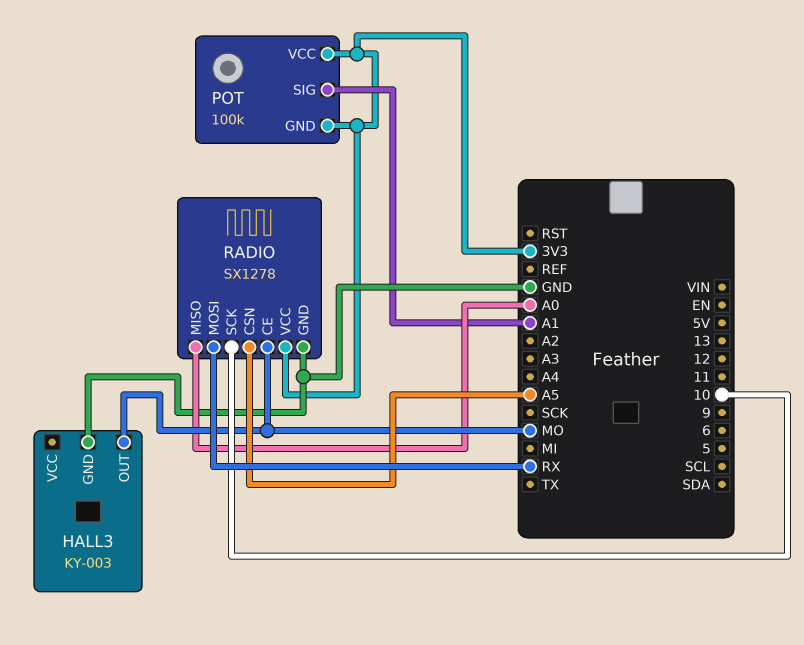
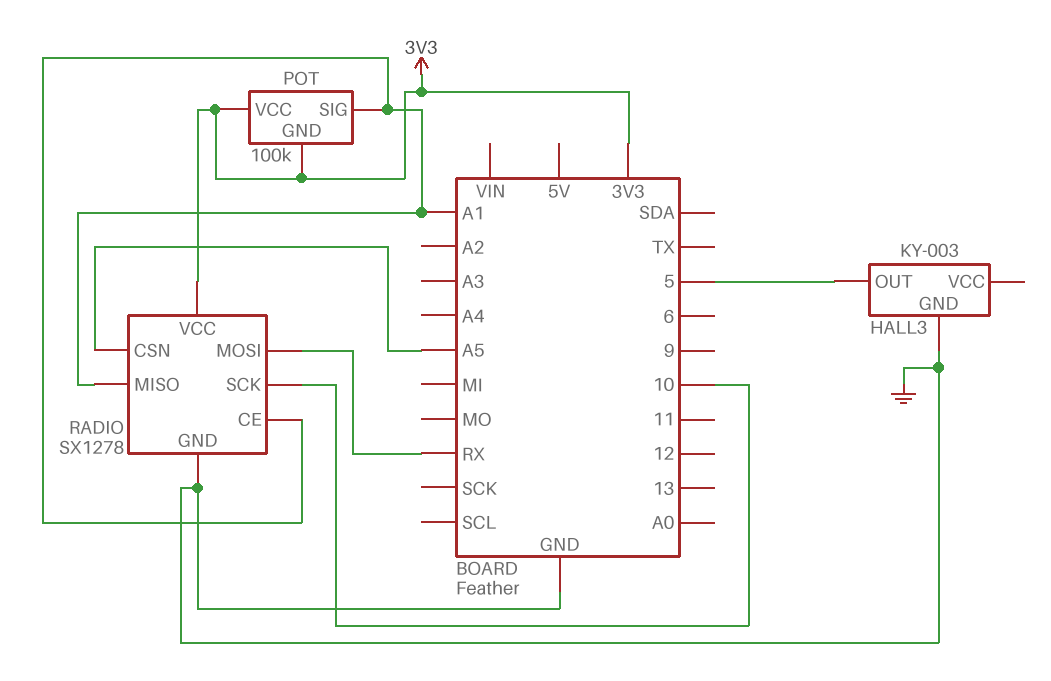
HALL3 pin OUT: MO -> 5
RADIO pin CE: MO -> A1
RADIO pin MISO: A0 -> A1

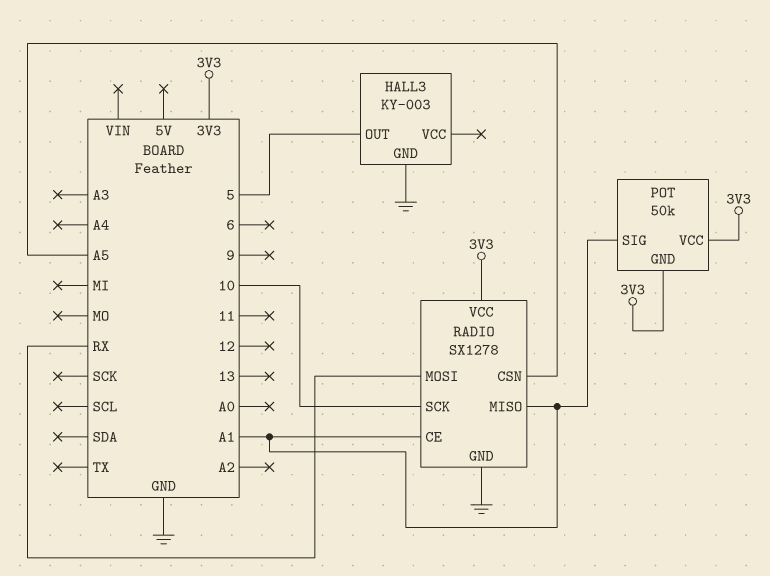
POT: 100k -> 50k

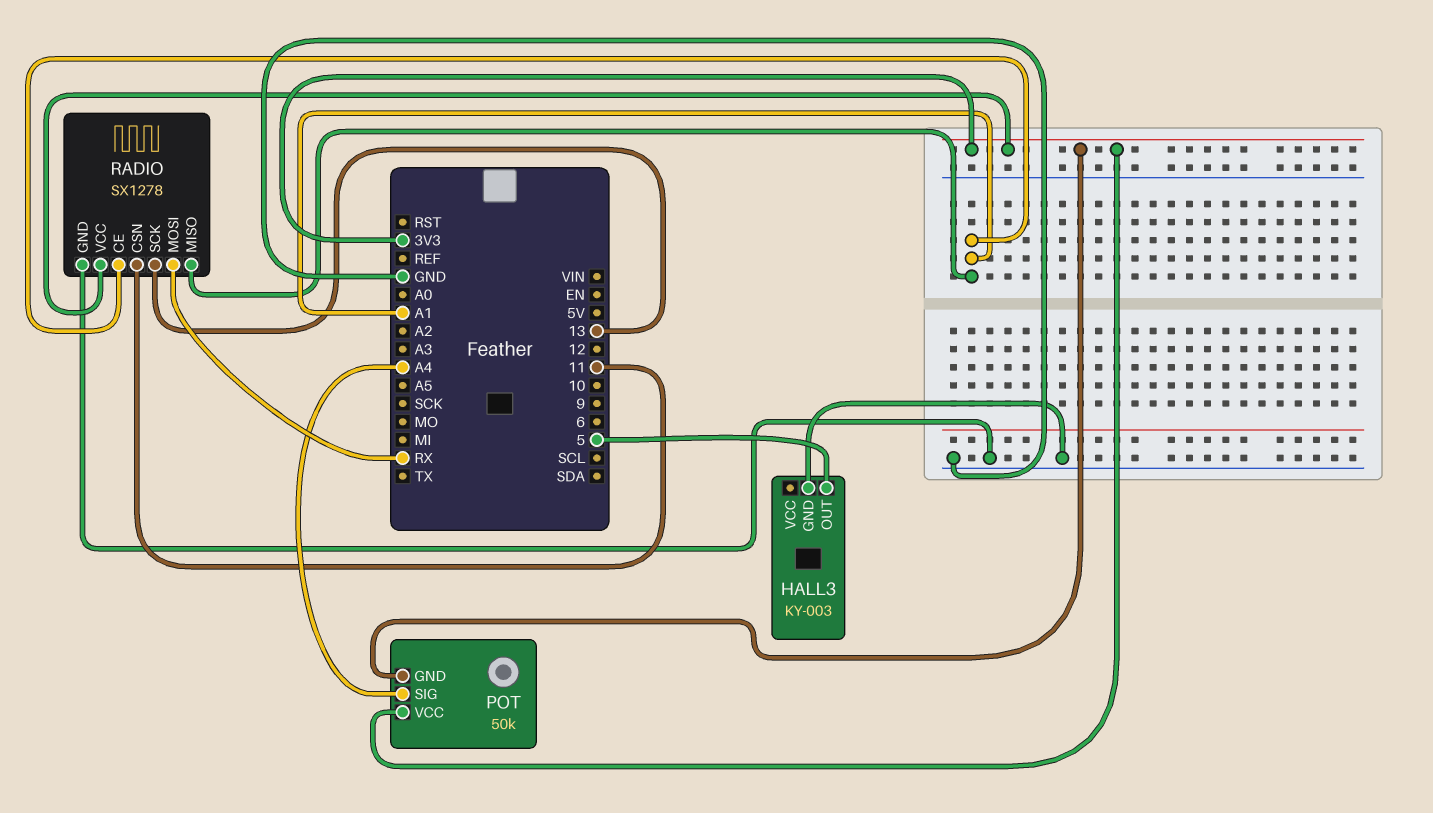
POT pin SIG: A1 -> A4
RADIO pin CSN: A5 -> 11
RADIO pin SCK: 10 -> 13

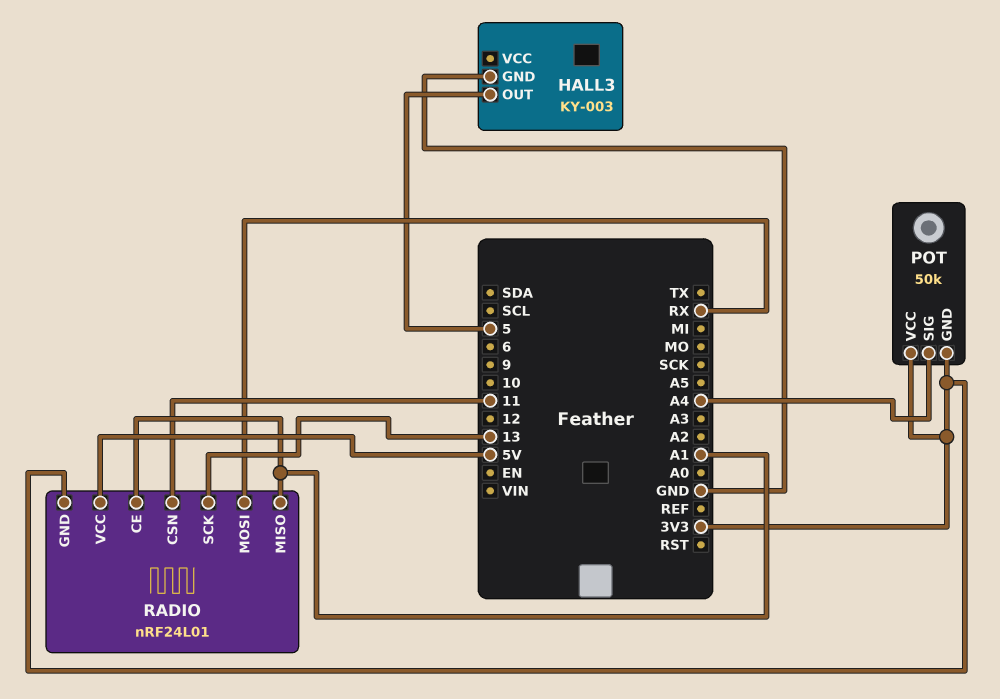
RADIO: SX1278 -> nRF24L01
RADIO pin GND: GND -> 3V3
RADIO pin VCC: 3V3 -> 5V

